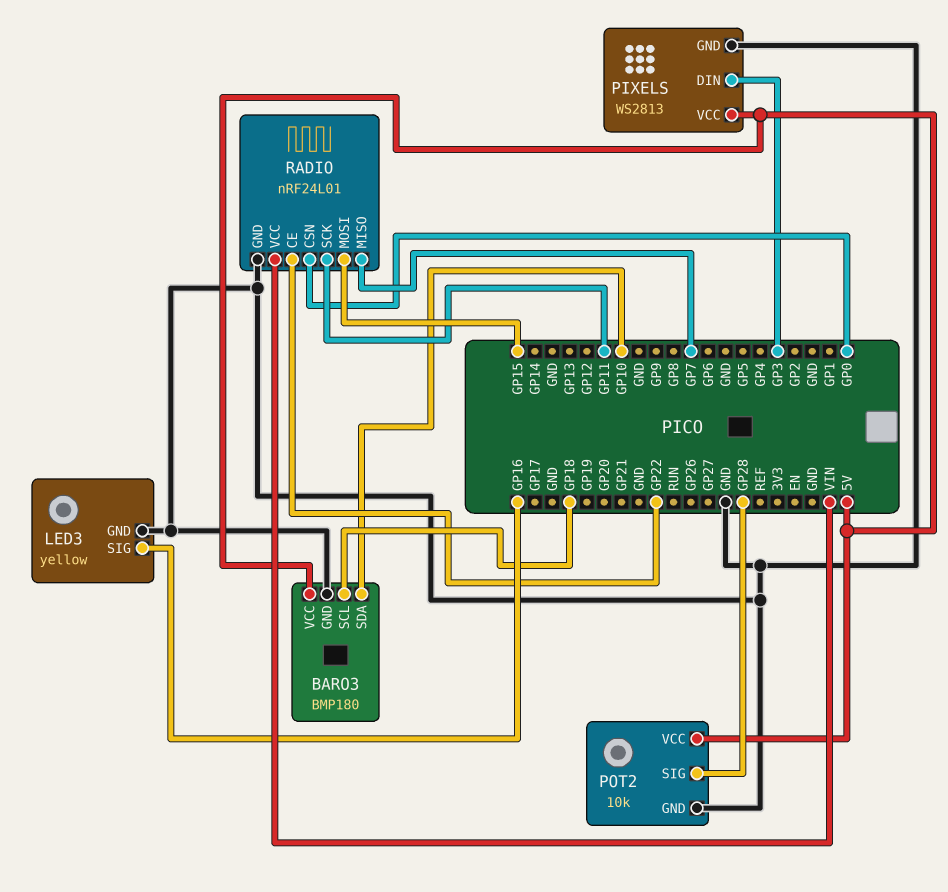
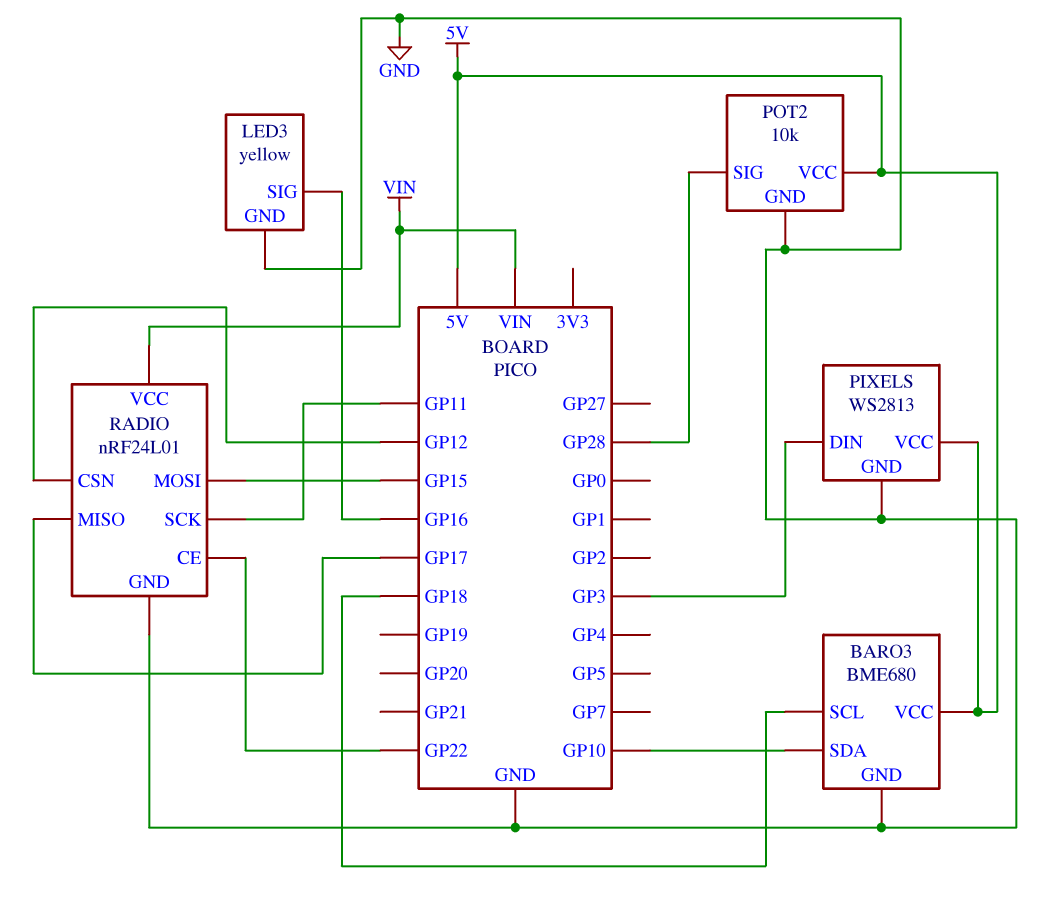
BARO3: BMP180 -> BME680
RADIO pin CSN: GP0 -> GP12
RADIO pin MISO: GP7 -> GP17

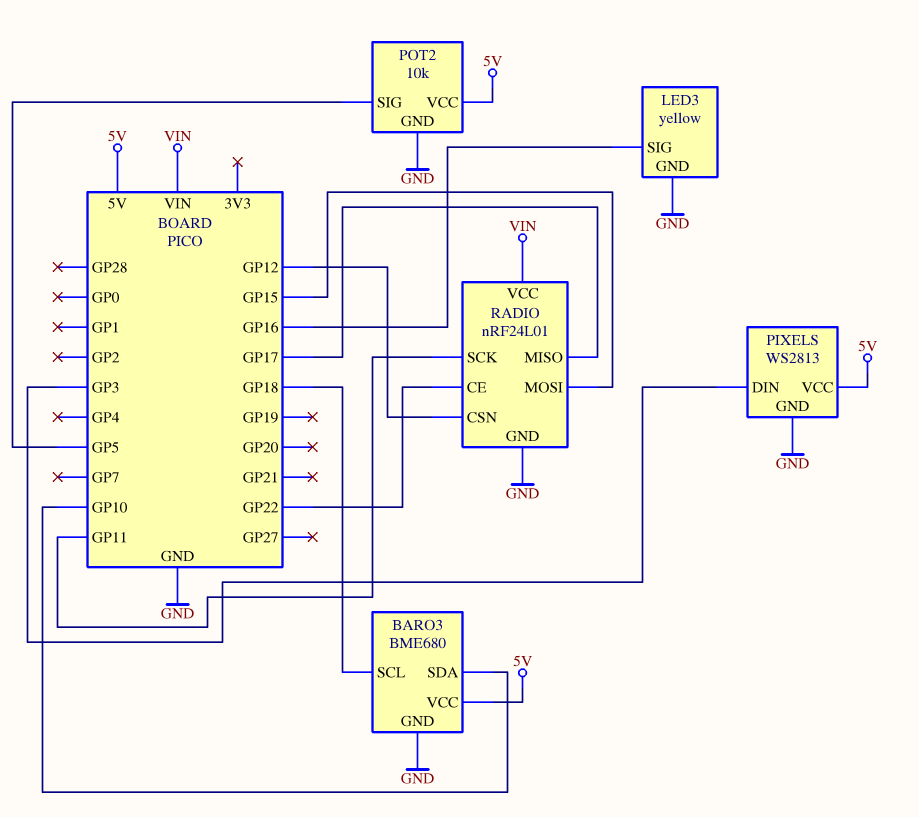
POT2 pin SIG: GP28 -> GP5

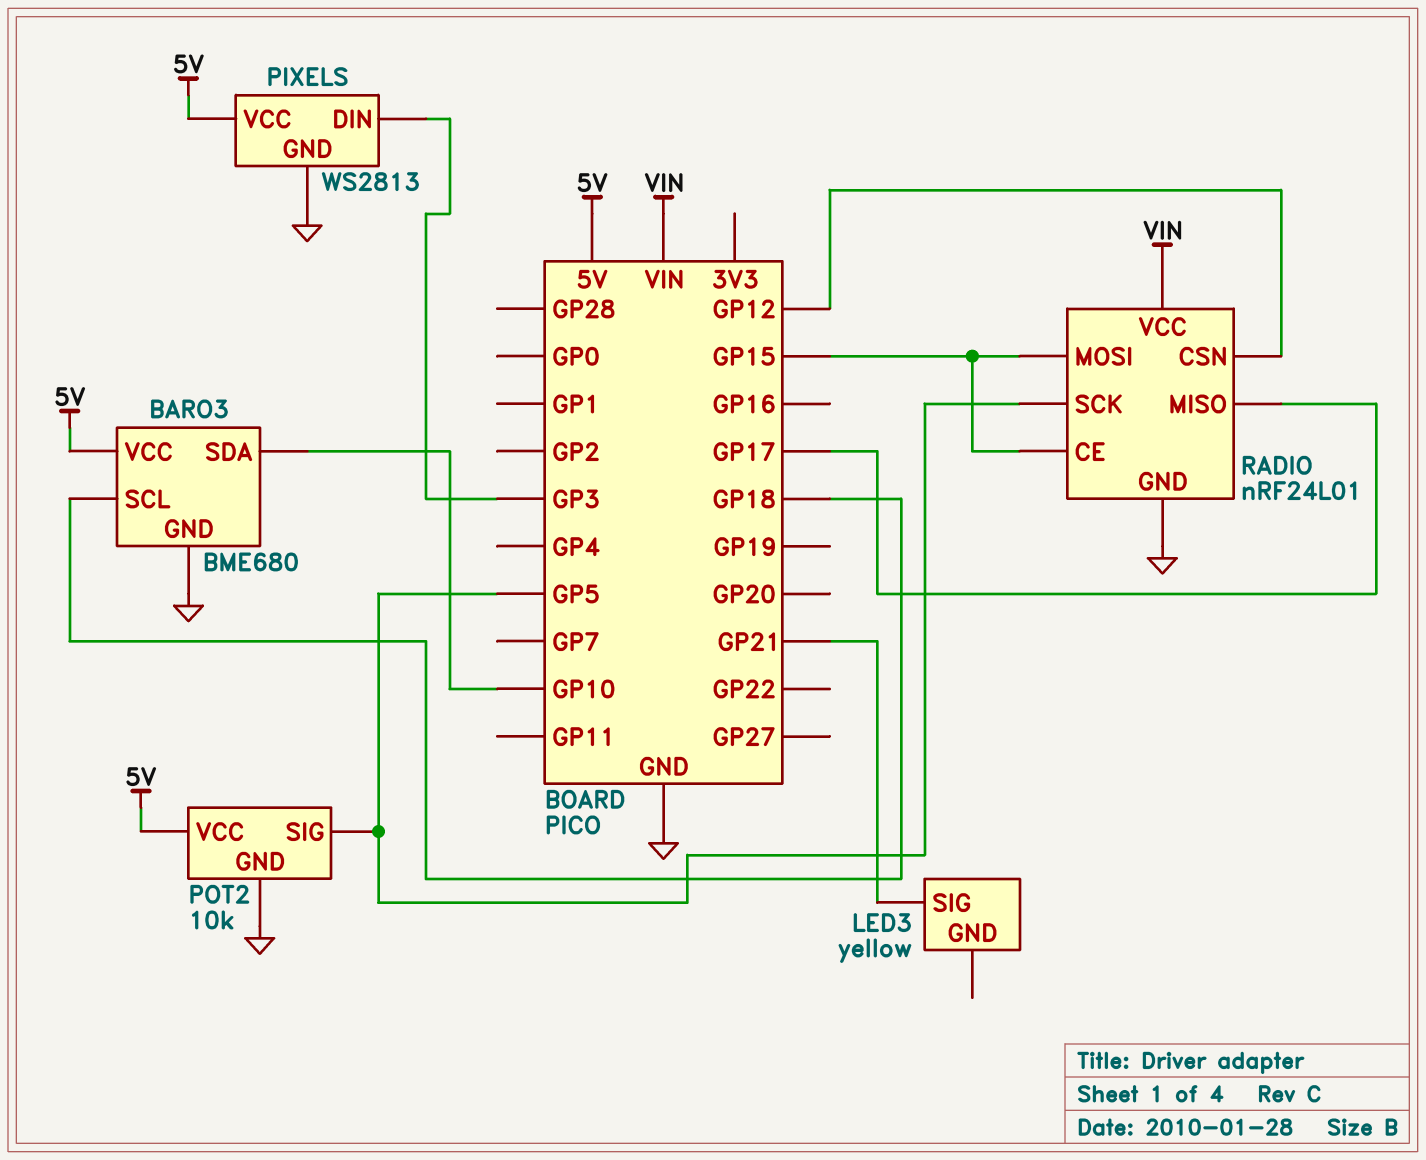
LED3 pin GND: GND -> none
LED3 pin SIG: GP16 -> GP21
RADIO pin CE: GP22 -> GP15
RADIO pin SCK: GP11 -> GP5

